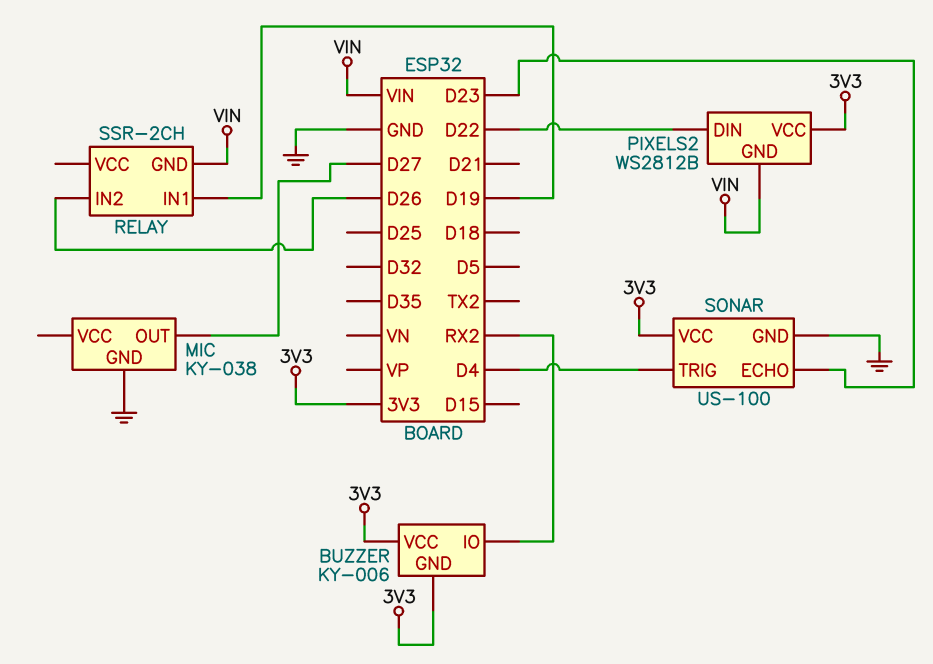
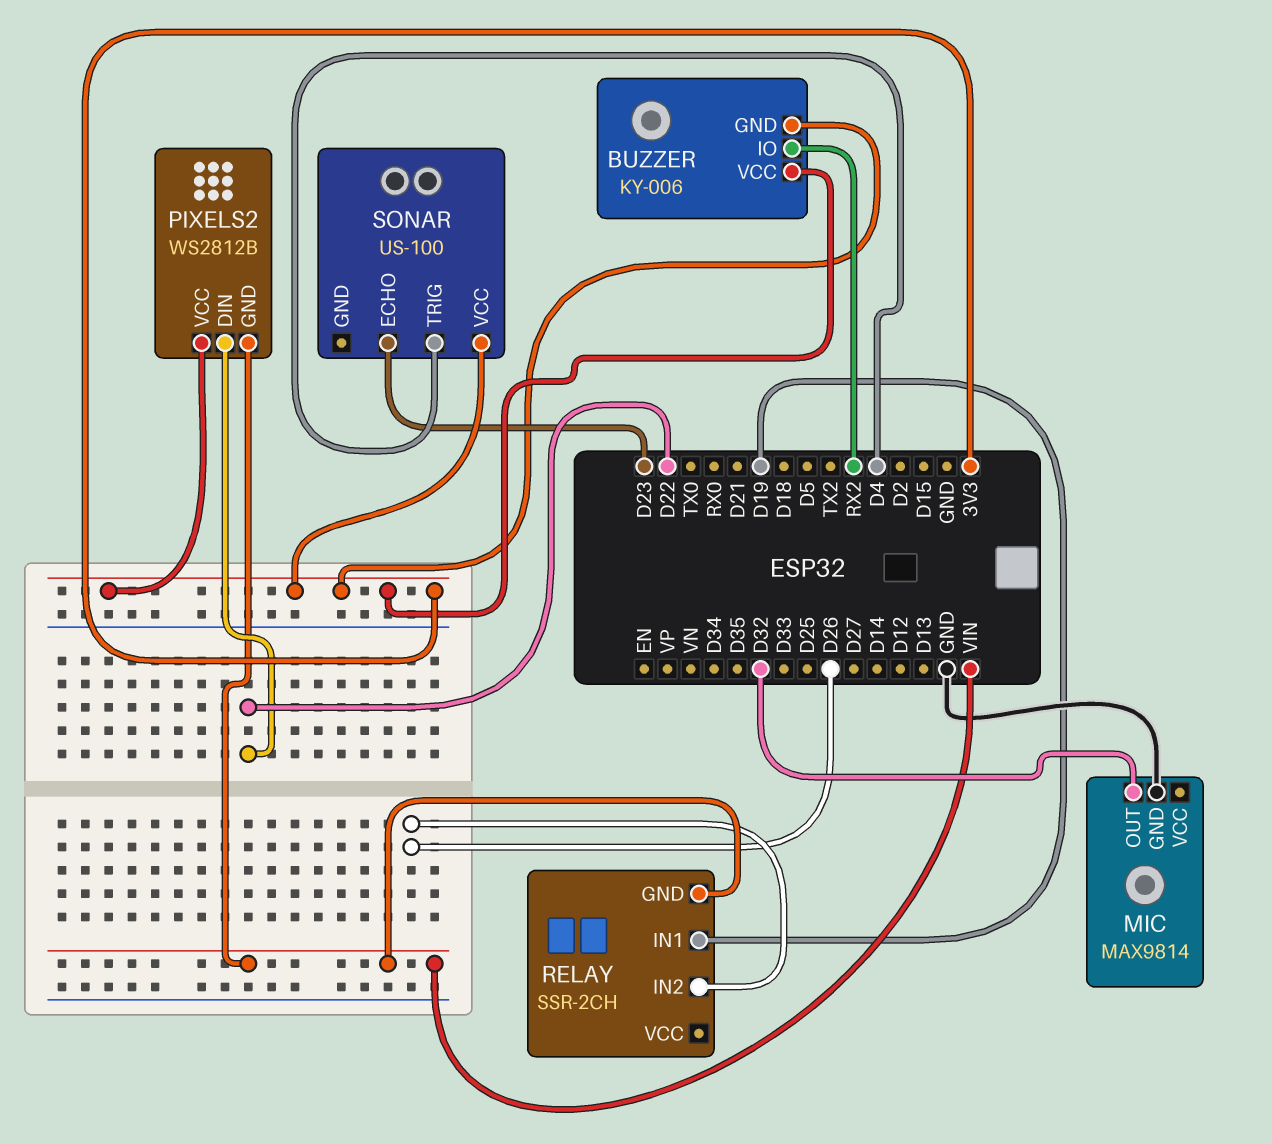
MIC: KY-038 -> MAX9814
MIC pin OUT: D27 -> D32
SONAR pin GND: GND -> none

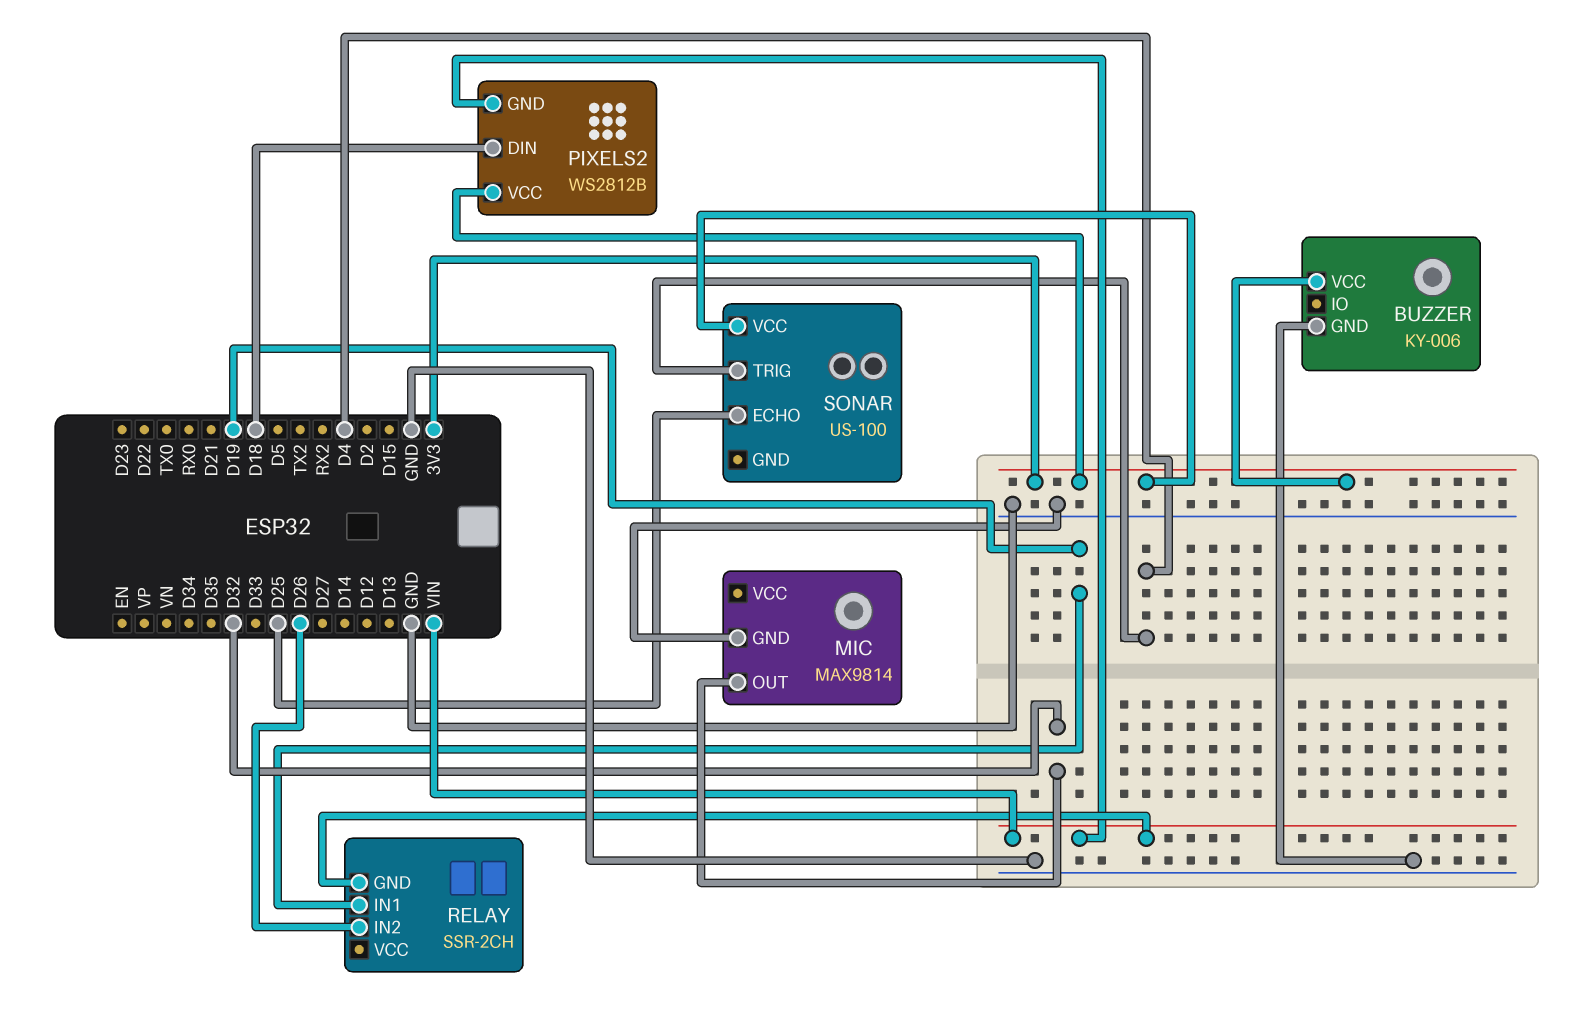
BUZZER pin GND: 3V3 -> GND
BUZZER pin IO: RX2 -> none
PIXELS2 pin DIN: D22 -> D18
SONAR pin ECHO: D23 -> D25

